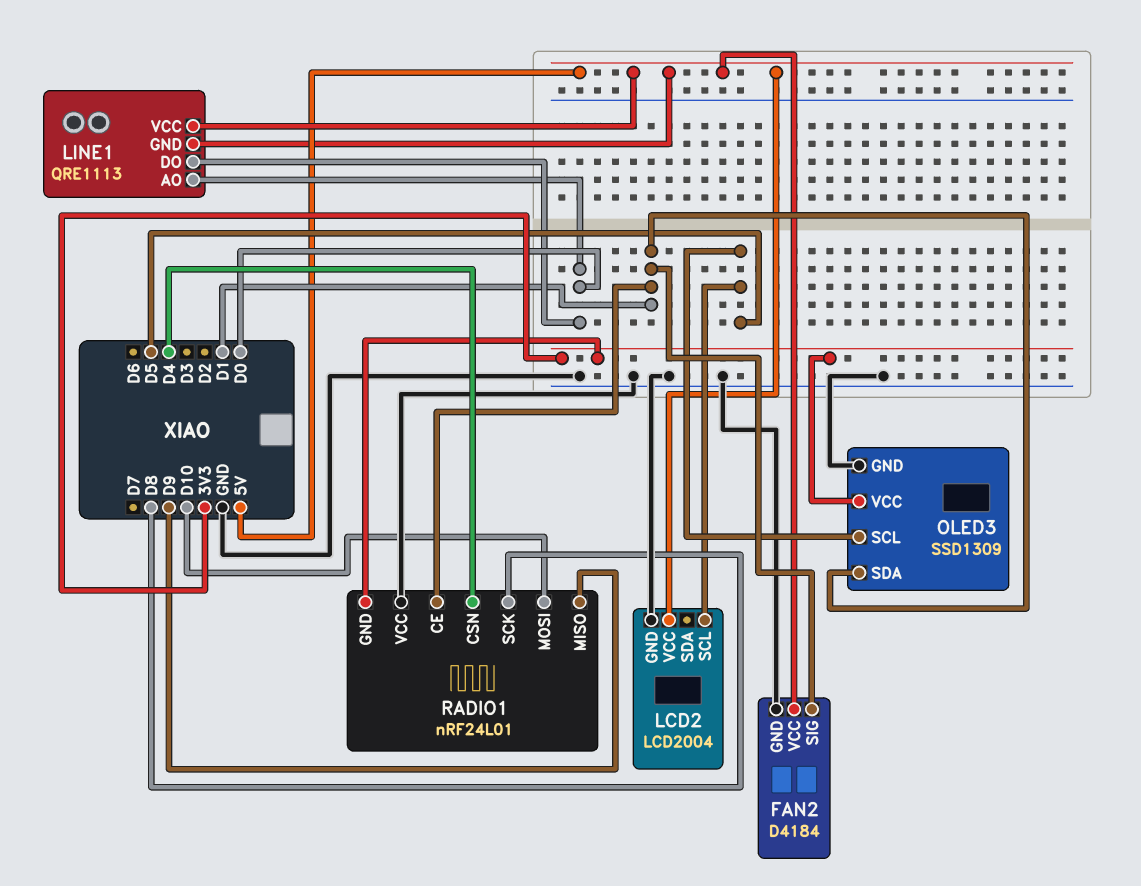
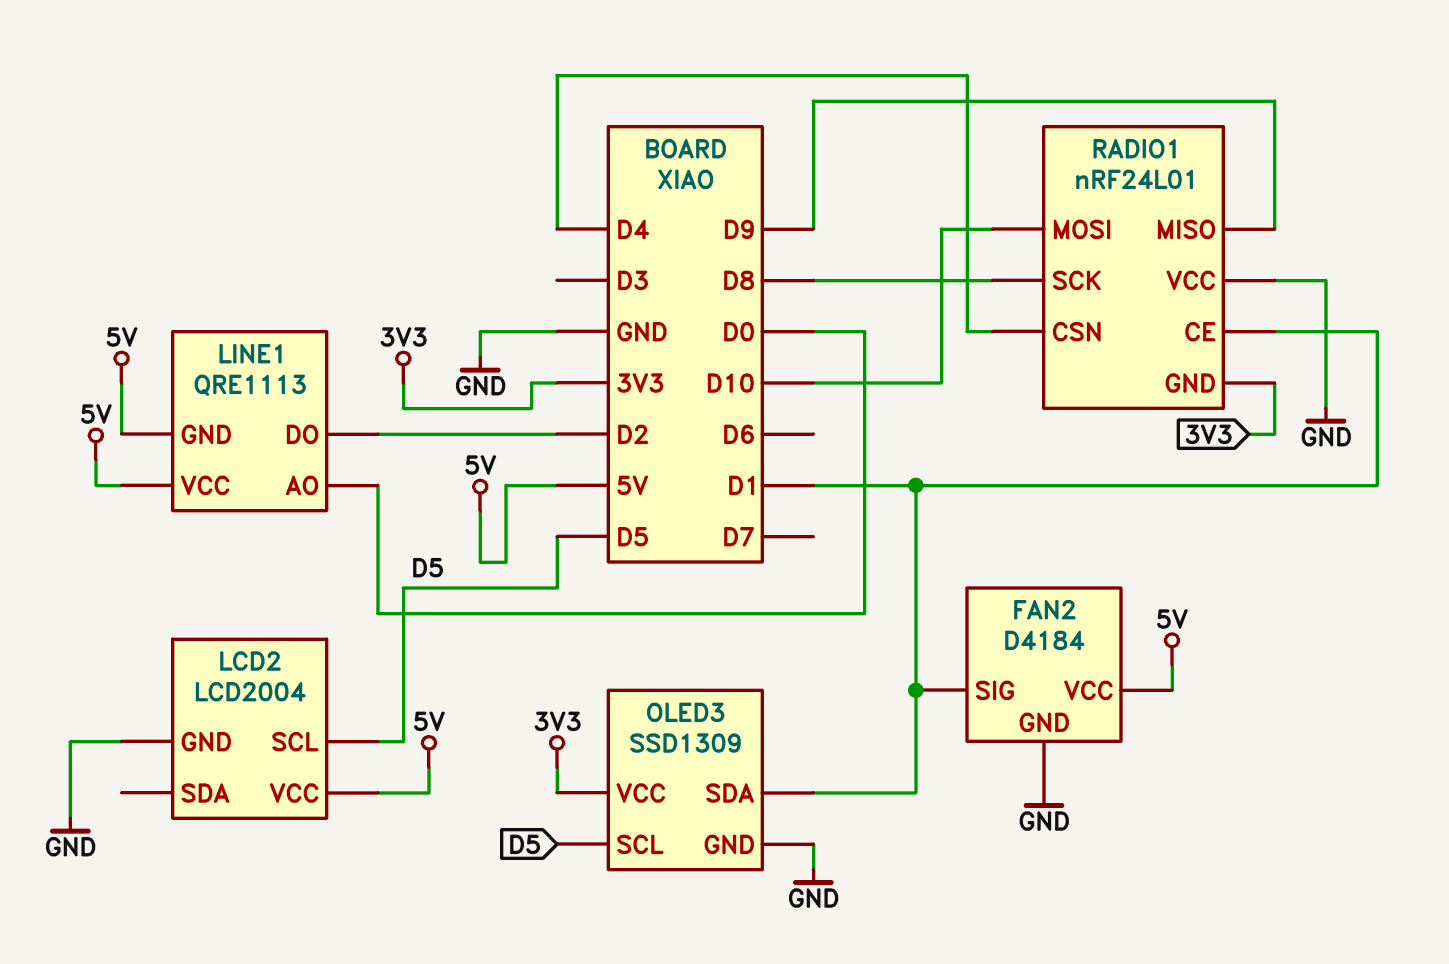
LINE1 pin DO: D0 -> D2

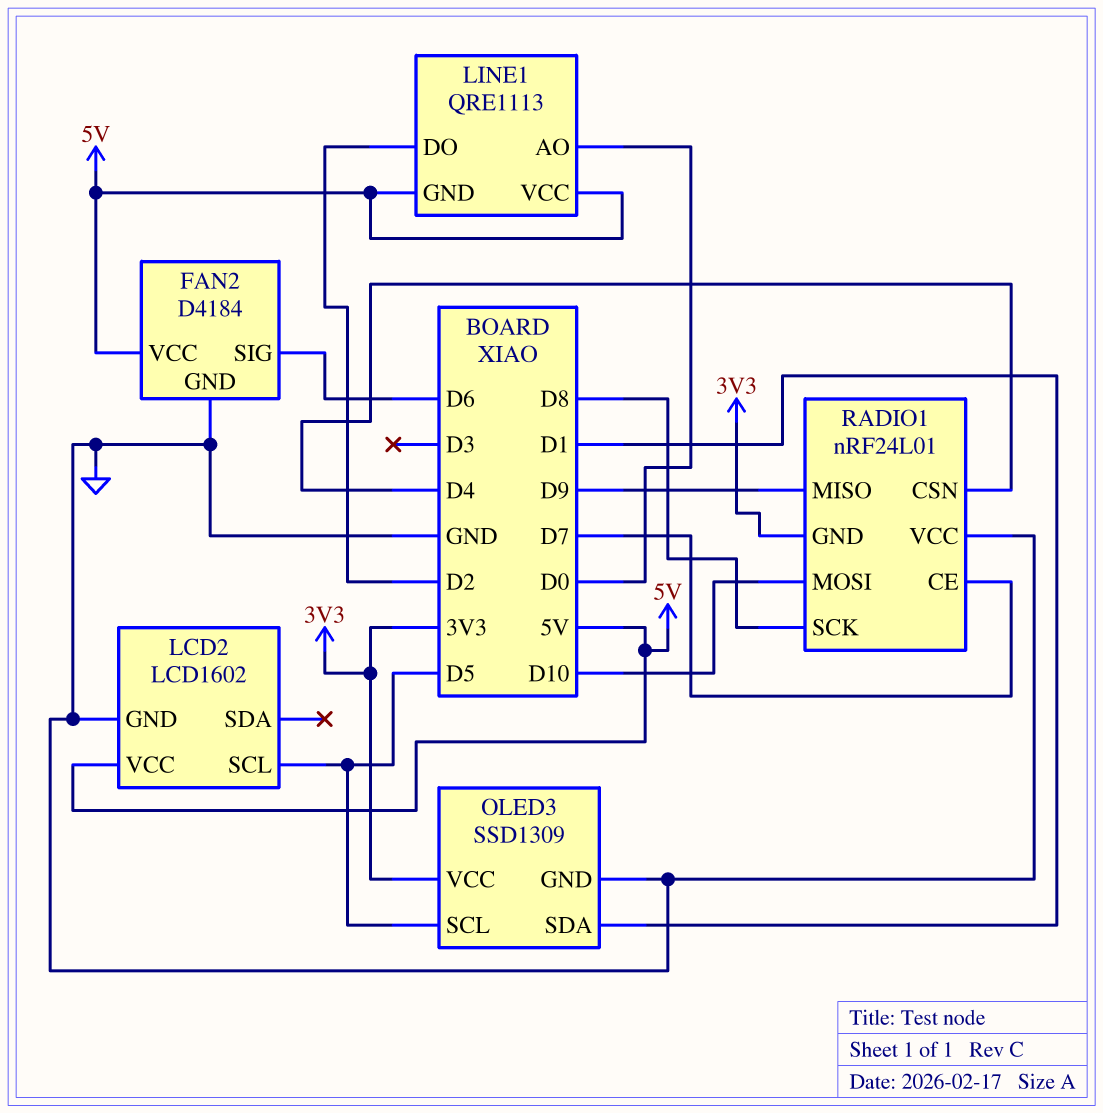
FAN2 pin SIG: D1 -> D6
LCD2: LCD2004 -> LCD1602
RADIO1 pin CE: D1 -> D7

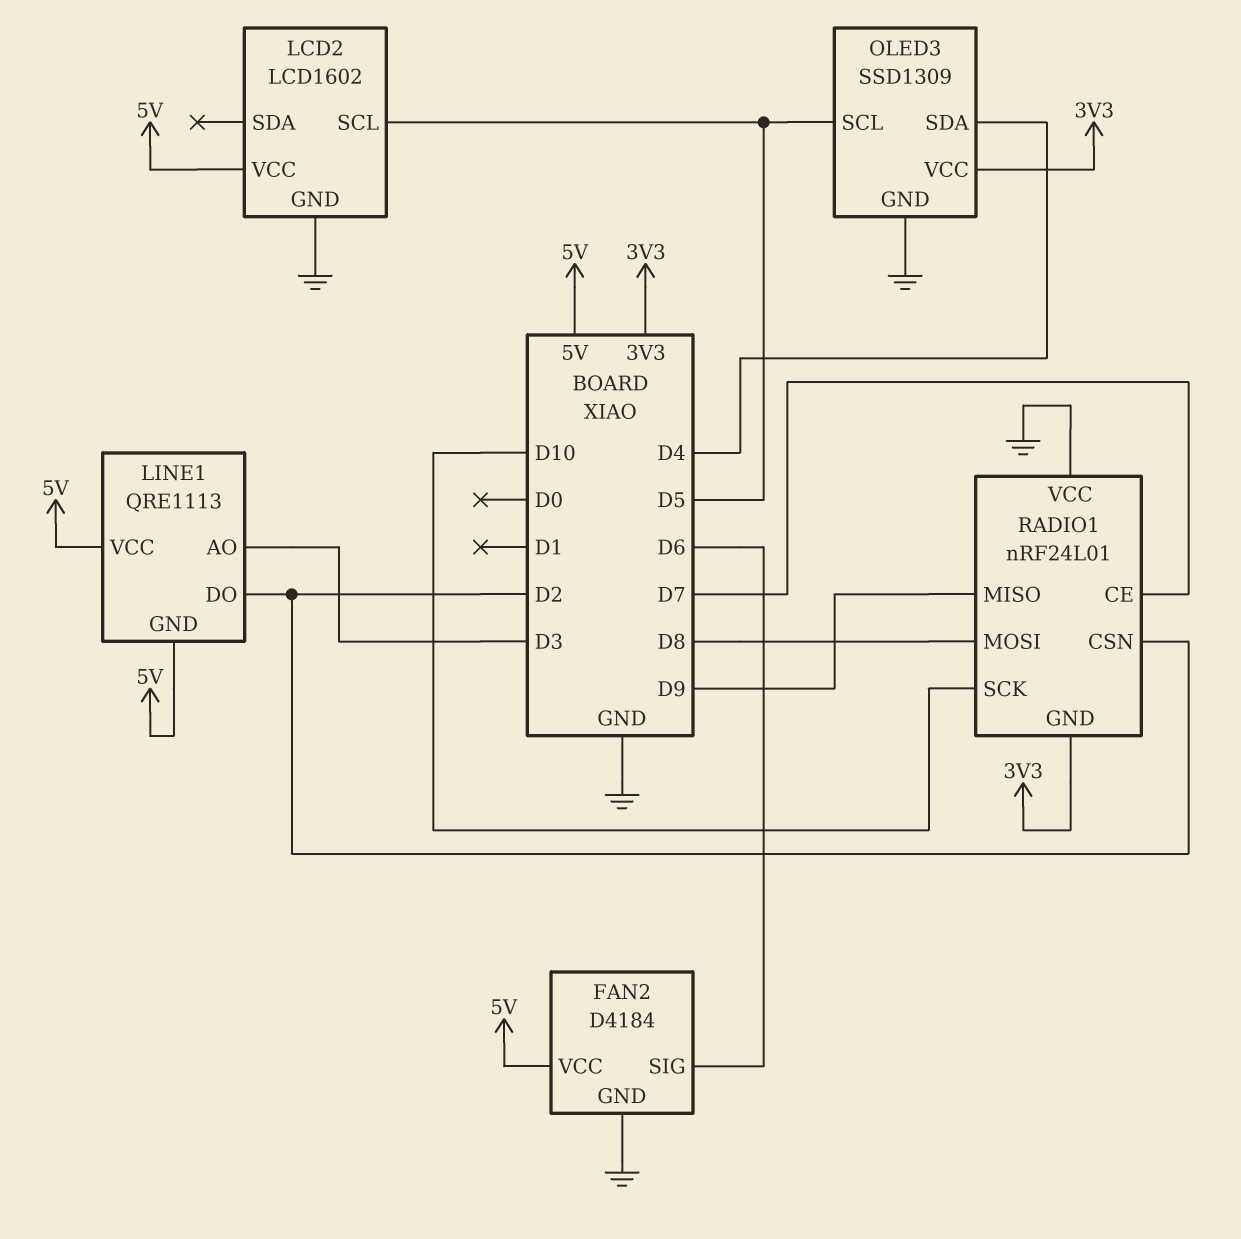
LINE1 pin AO: D0 -> D3
OLED3 pin SDA: D1 -> D4
RADIO1 pin CSN: D4 -> D2
RADIO1 pin MOSI: D10 -> D8
RADIO1 pin SCK: D8 -> D10

